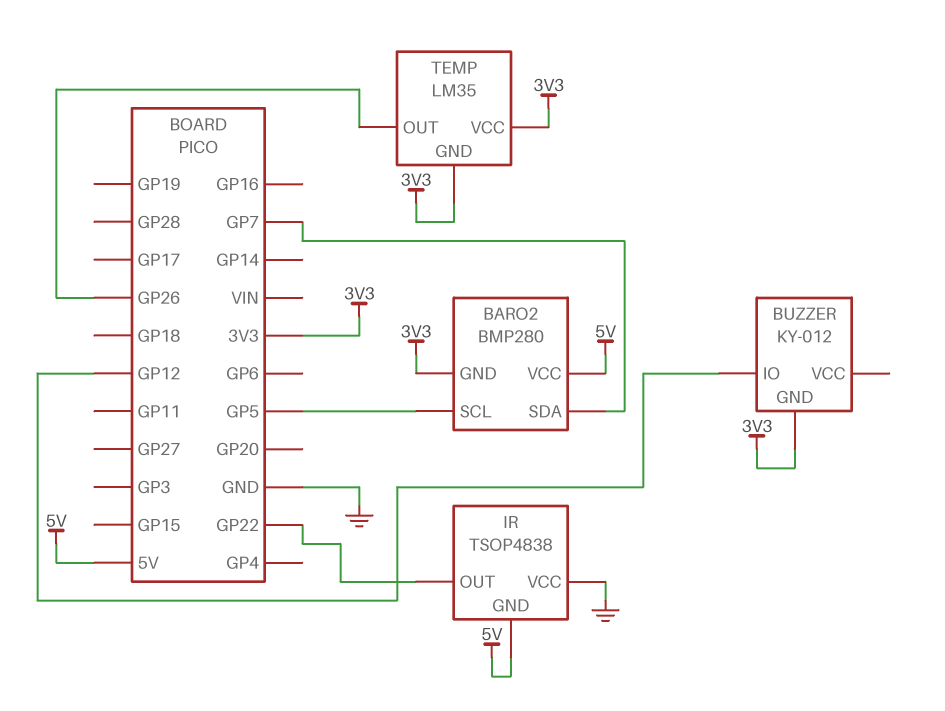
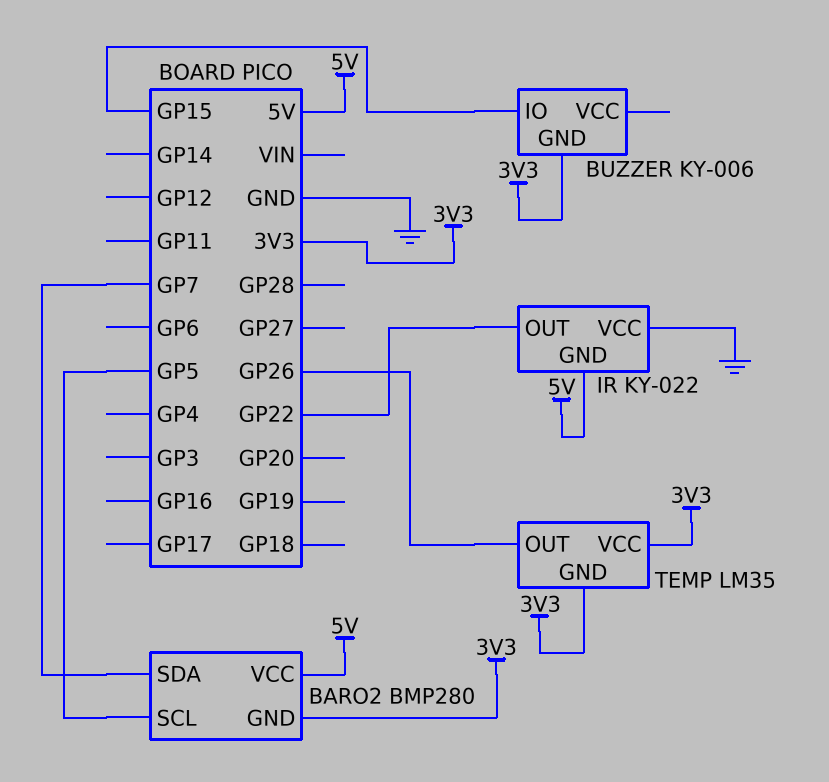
BUZZER: KY-012 -> KY-006
BUZZER pin IO: GP12 -> GP15
IR: TSOP4838 -> KY-022

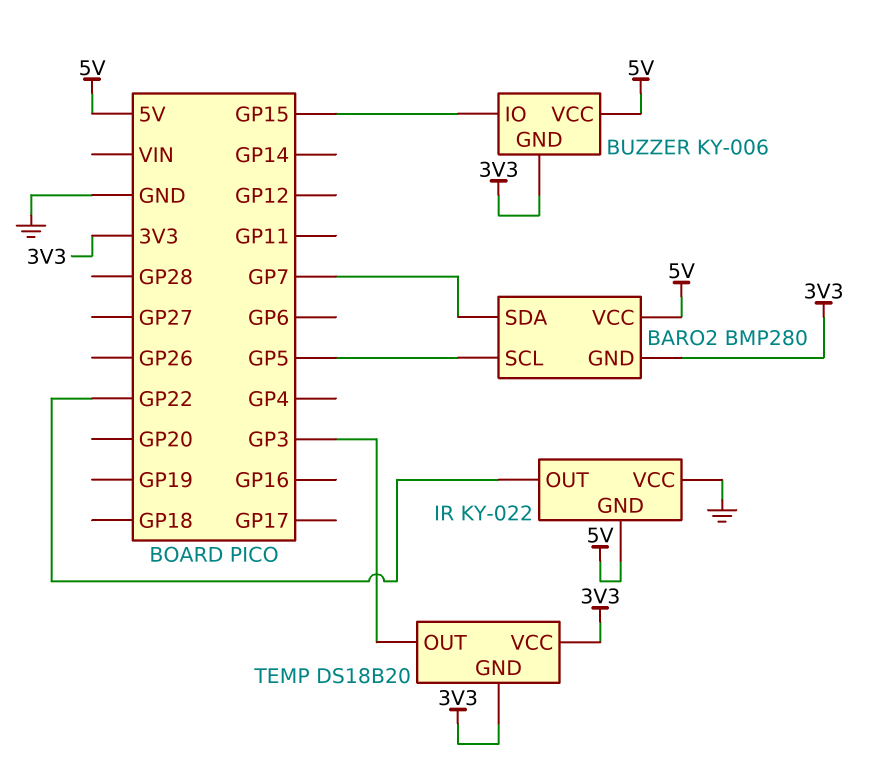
BUZZER pin VCC: none -> 5V
TEMP: LM35 -> DS18B20
TEMP pin OUT: GP26 -> GP3

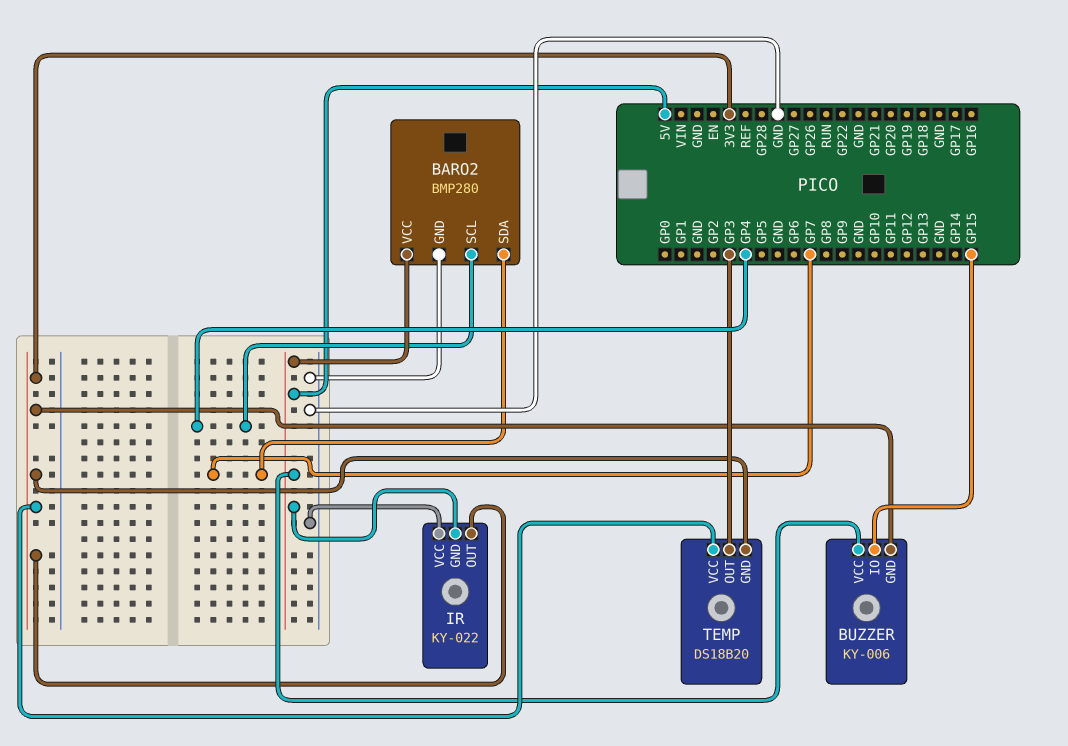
BARO2 pin GND: 3V3 -> GND
BARO2 pin SCL: GP5 -> GP4
IR pin OUT: GP22 -> 3V3

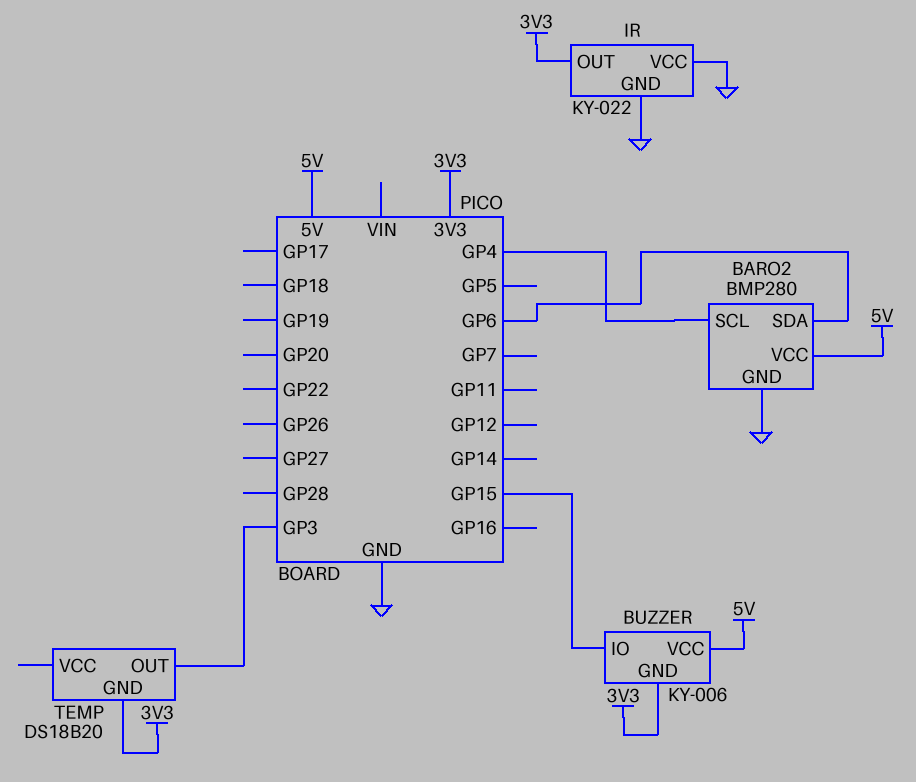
BARO2 pin SDA: GP7 -> GP6
IR pin GND: 5V -> GND
TEMP pin VCC: 3V3 -> none

